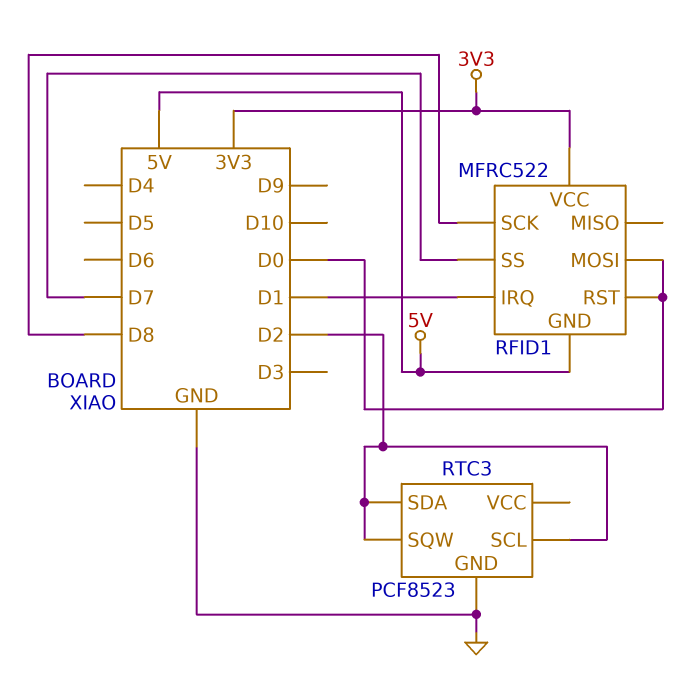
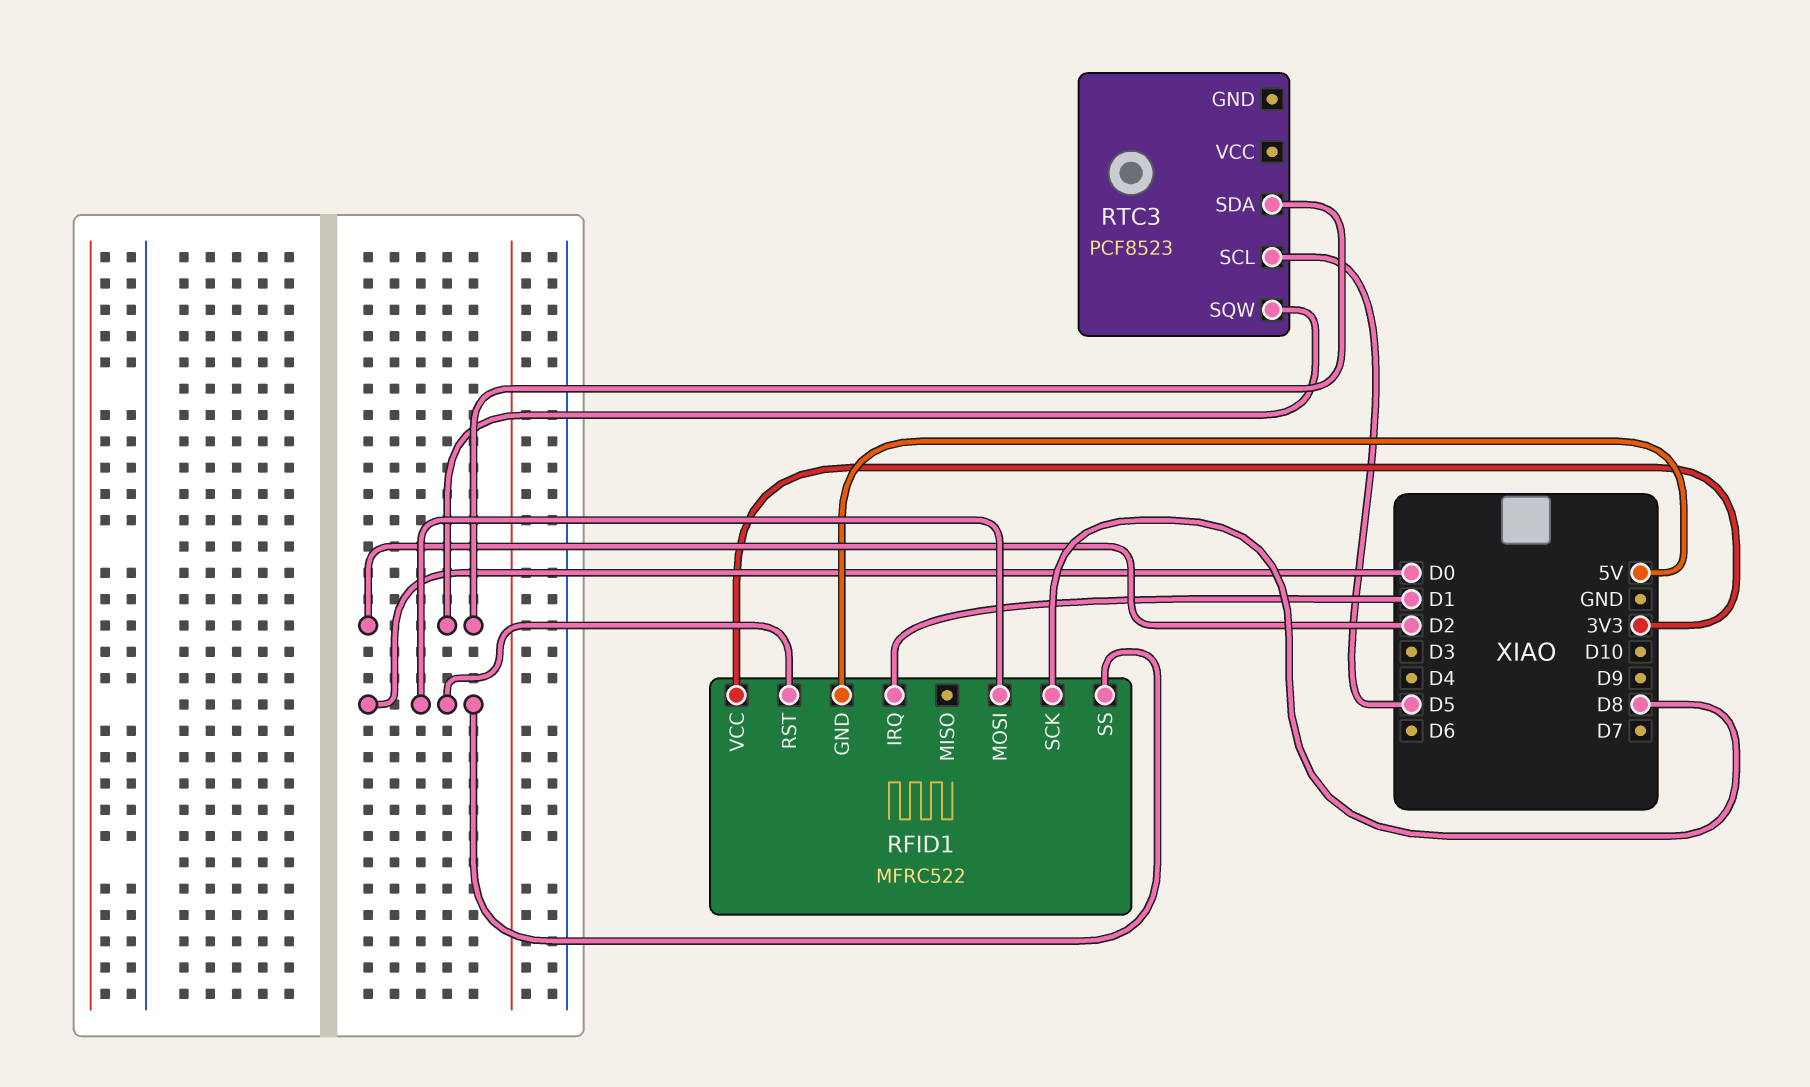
RFID1 pin SS: D7 -> D0
RTC3 pin GND: GND -> none
RTC3 pin SCL: D2 -> D5

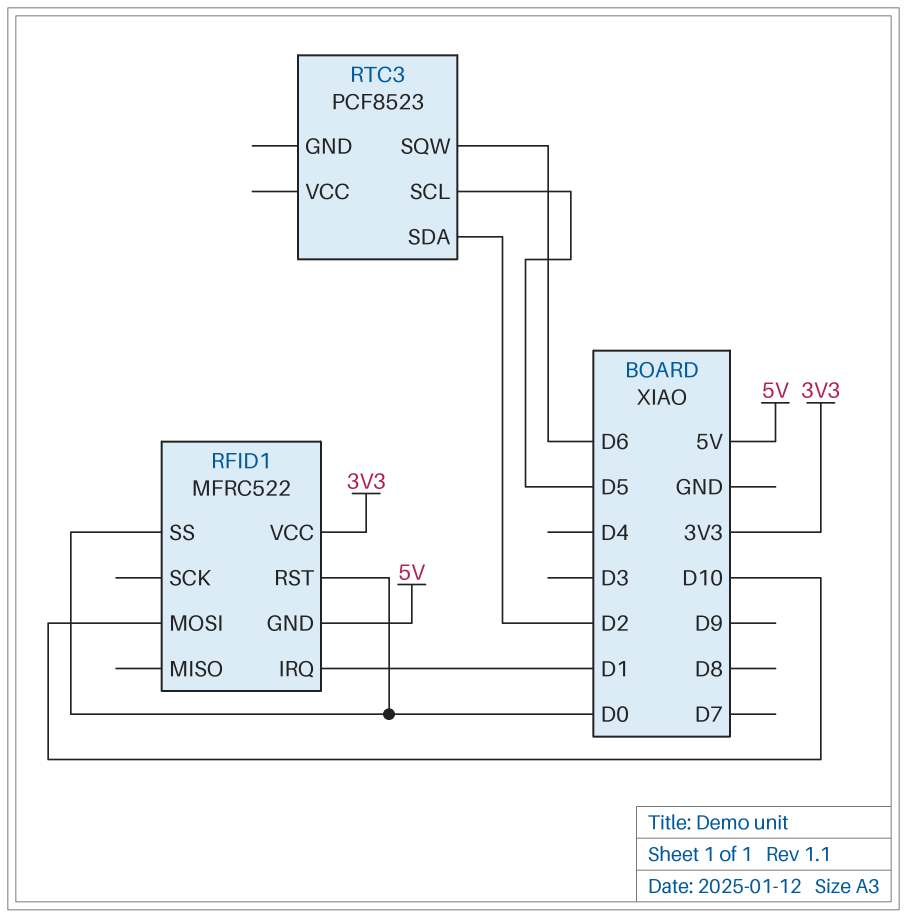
RFID1 pin MOSI: D0 -> D10
RFID1 pin SCK: D8 -> none
RTC3 pin SQW: D2 -> D6

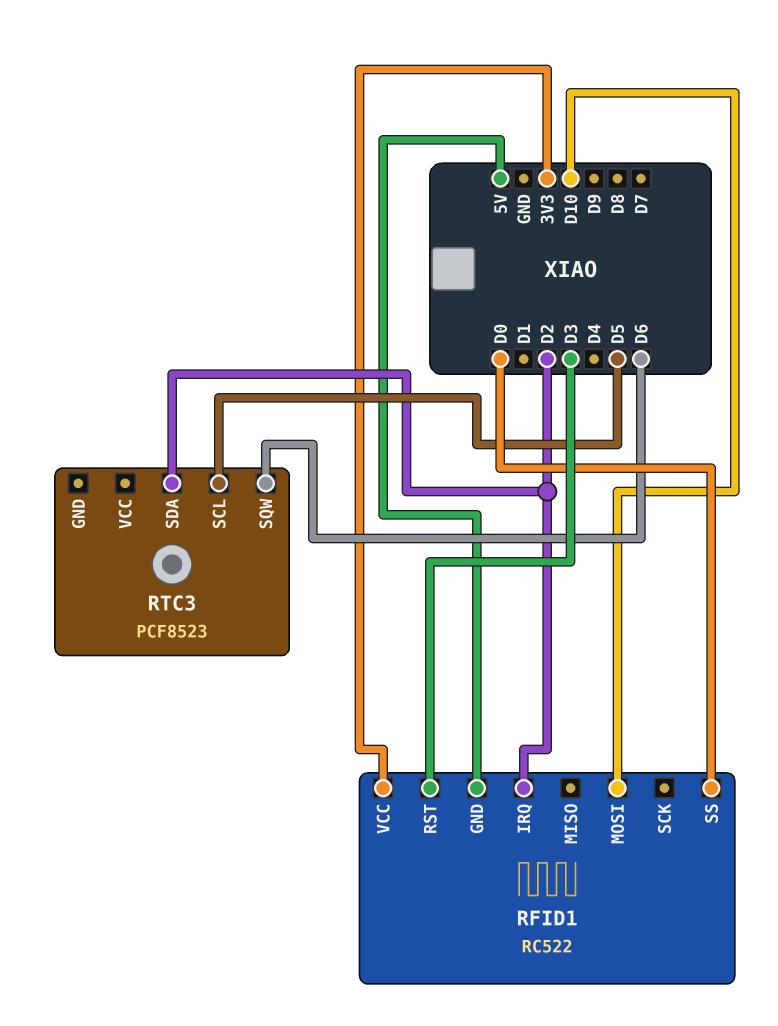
RFID1: MFRC522 -> RC522
RFID1 pin IRQ: D1 -> D2
RFID1 pin RST: D0 -> D3

